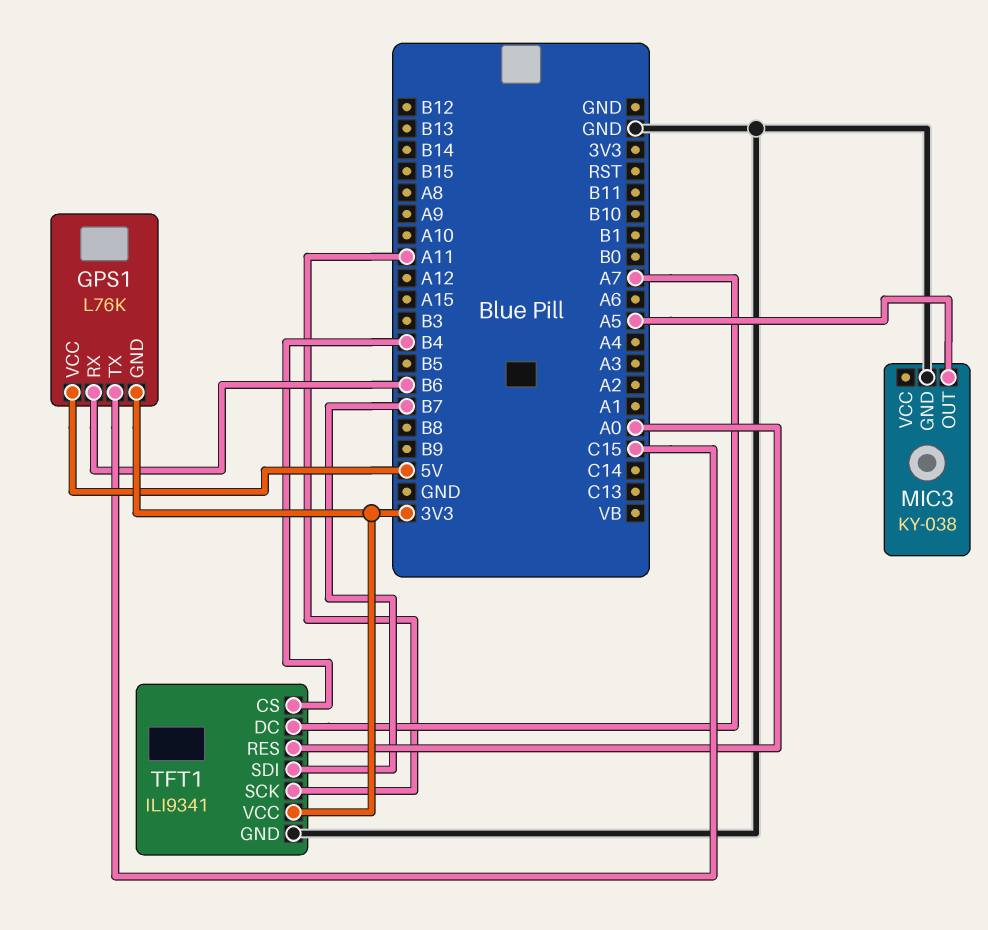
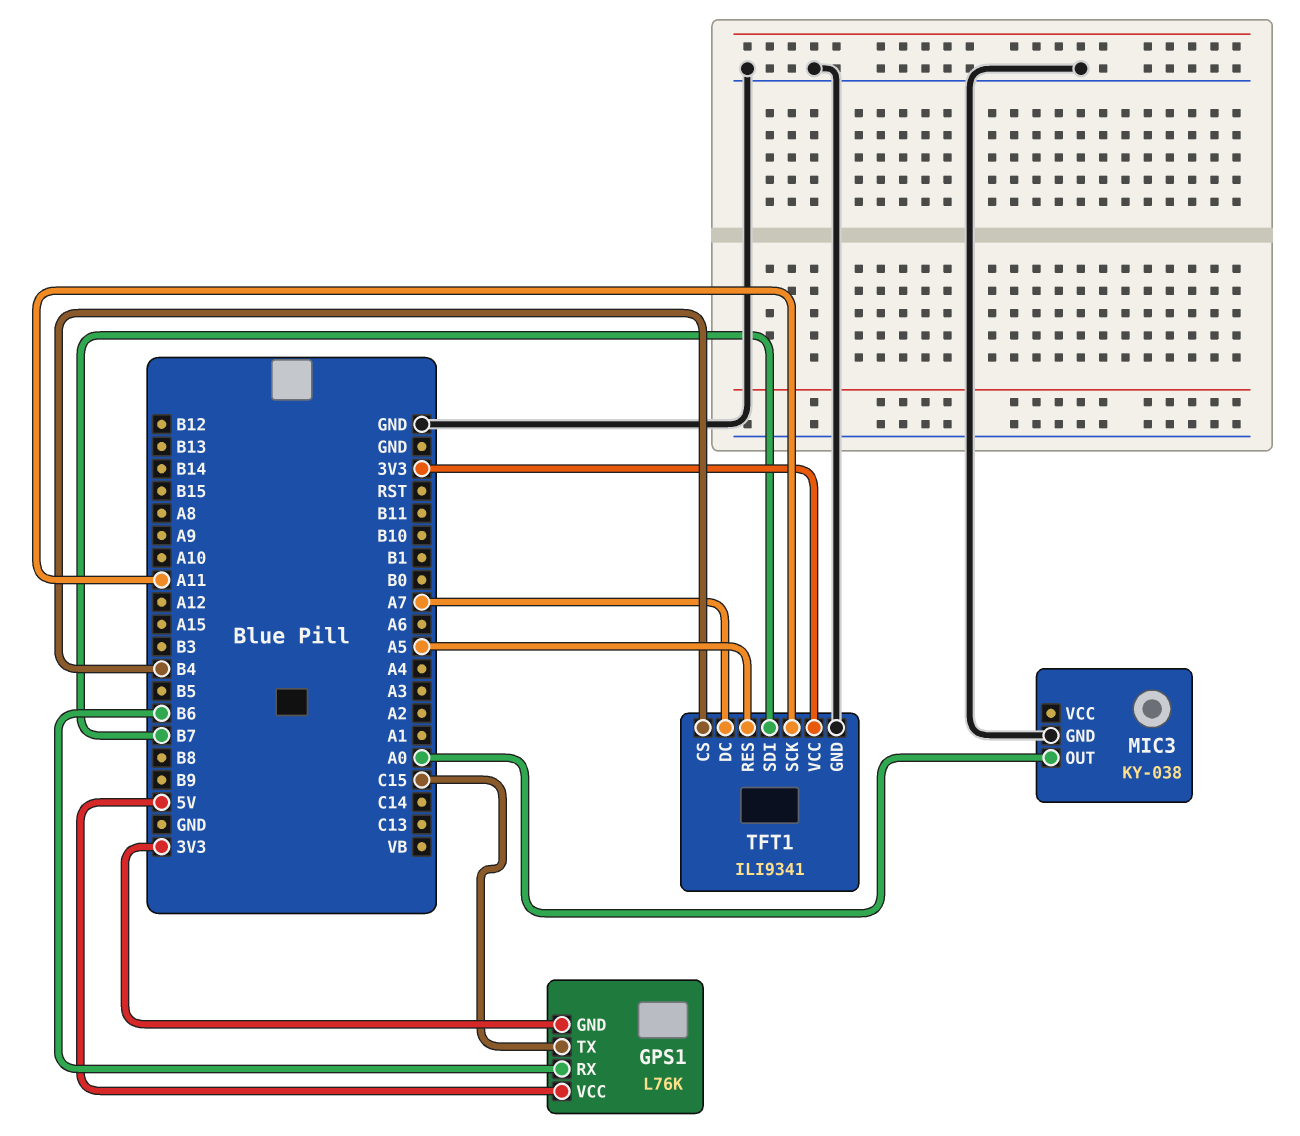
MIC3 pin OUT: A5 -> A0
TFT1 pin RES: A0 -> A5

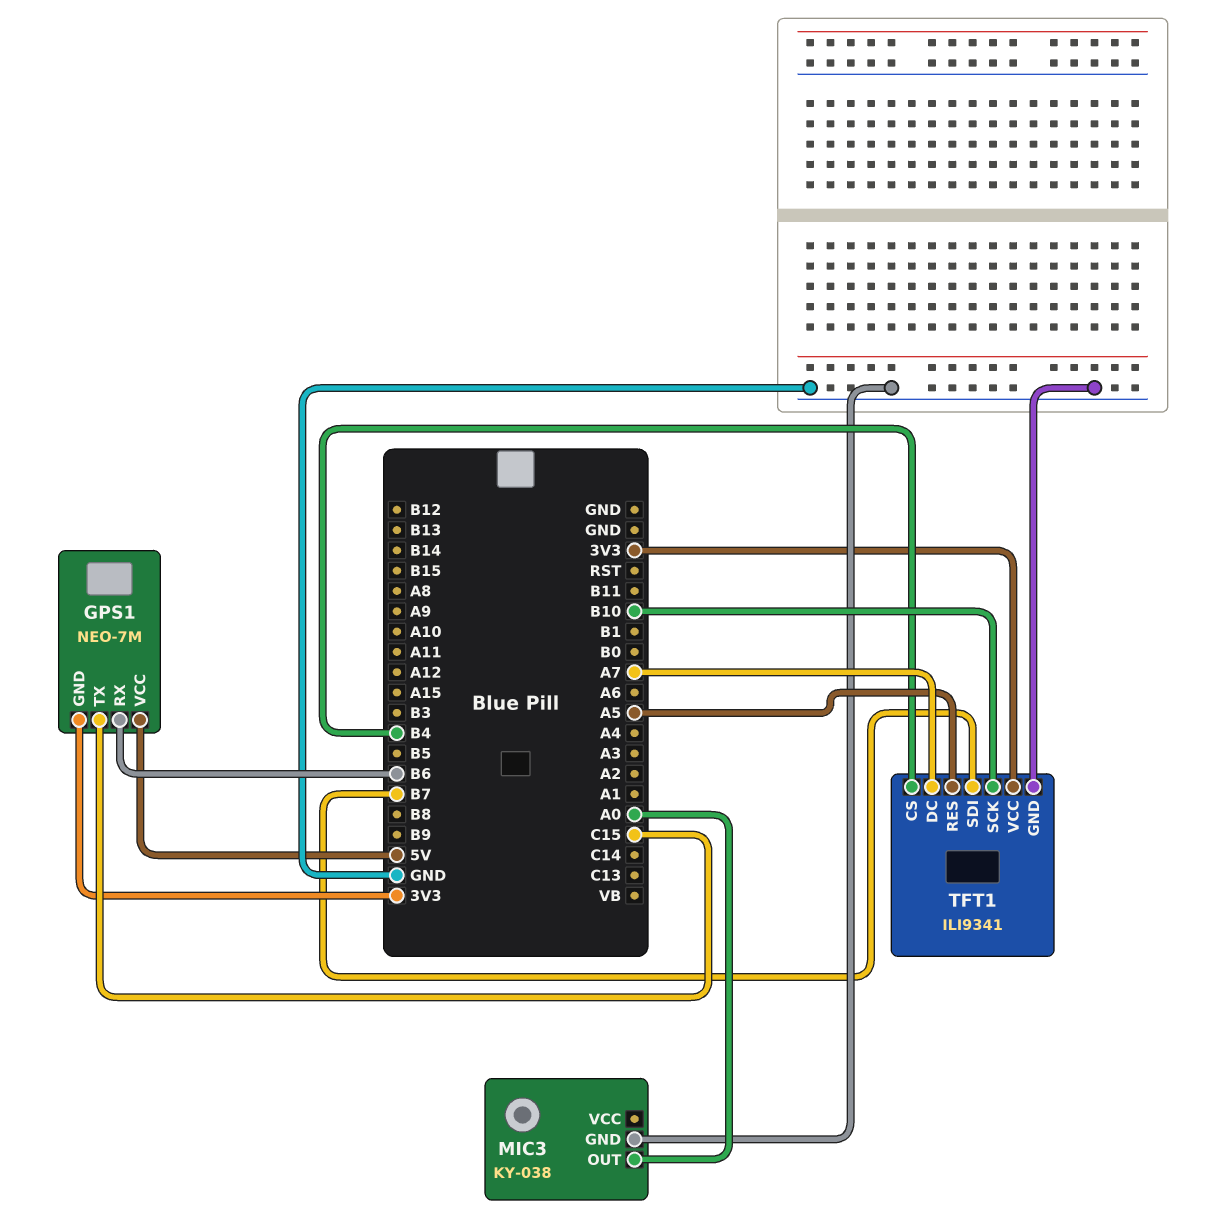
GPS1: L76K -> NEO-7M
TFT1 pin SCK: A11 -> B10

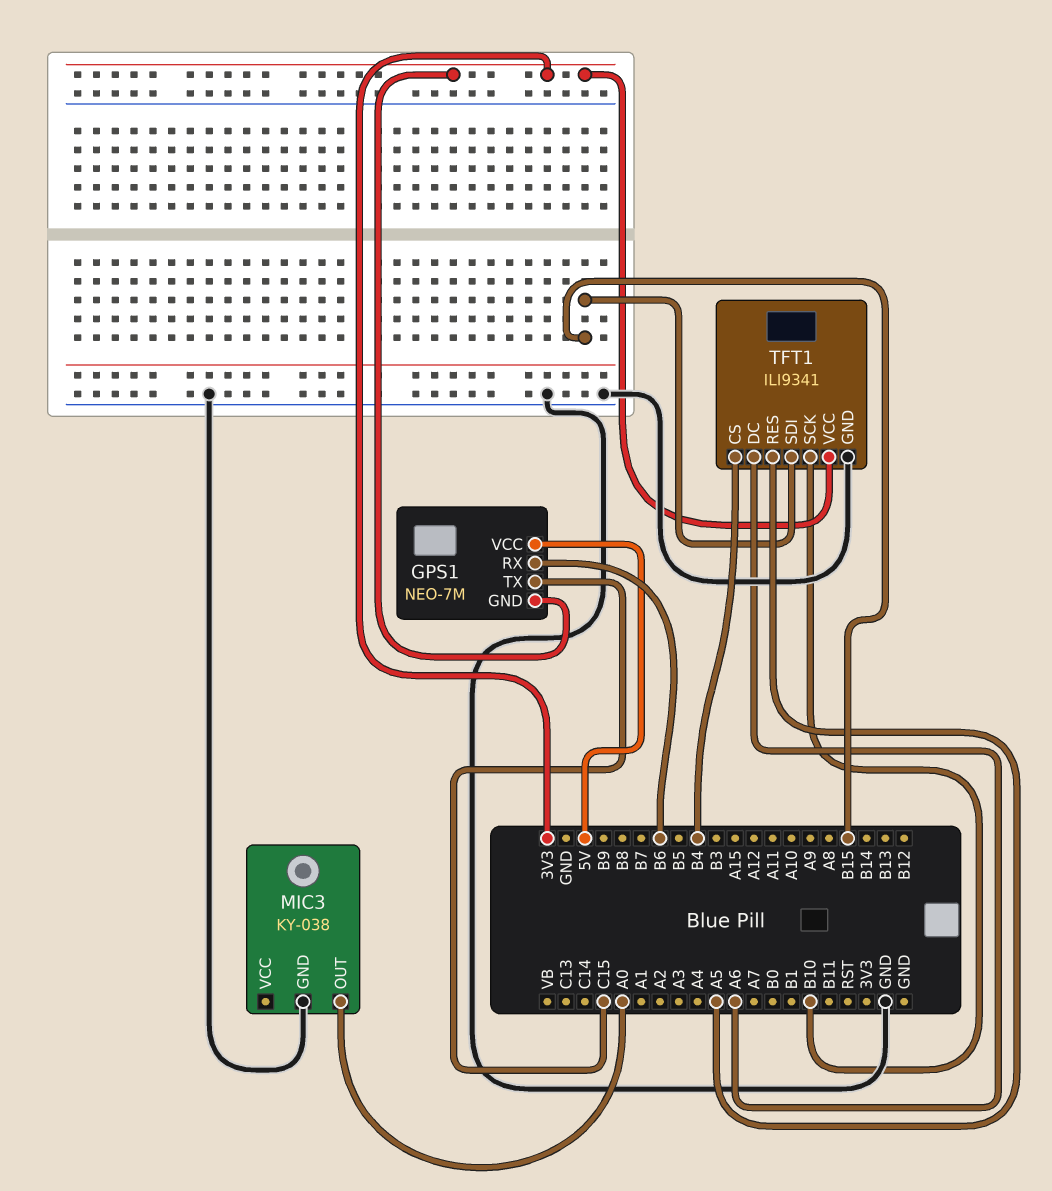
TFT1 pin DC: A7 -> A6
TFT1 pin SDI: B7 -> B15

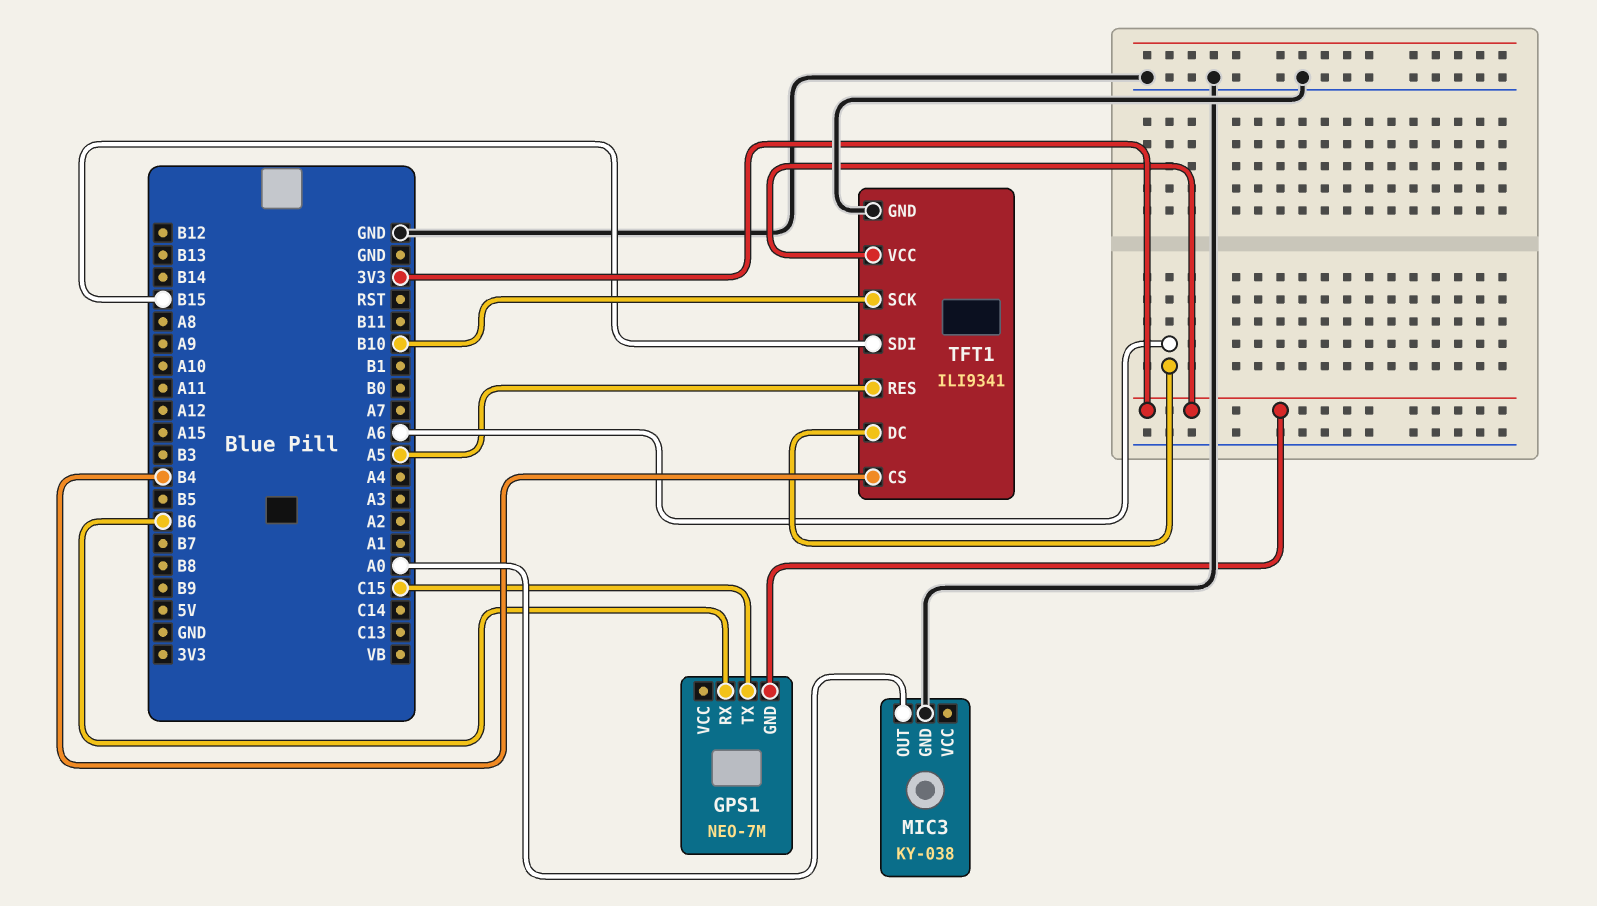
GPS1 pin VCC: 5V -> none

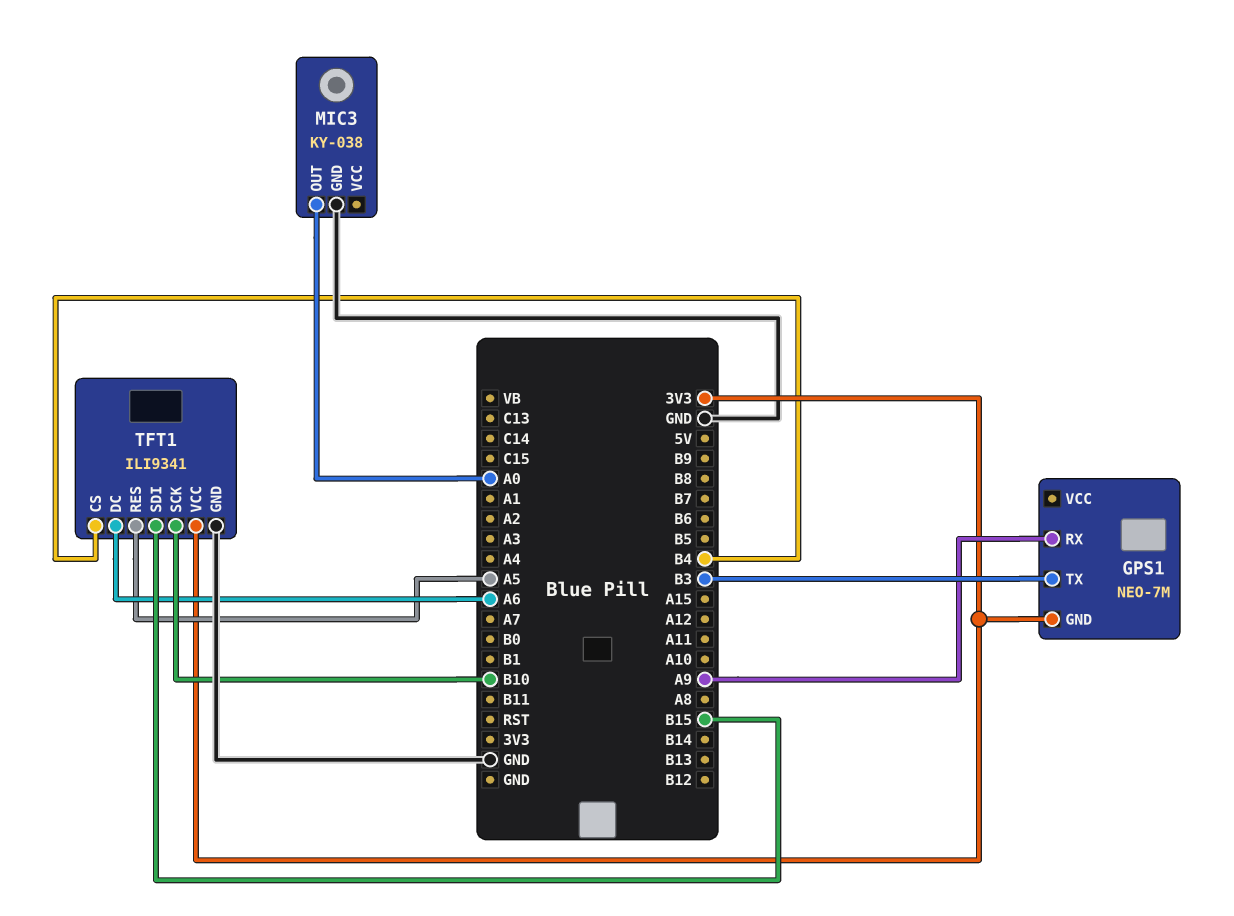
GPS1 pin RX: B6 -> A9
GPS1 pin TX: C15 -> B3

